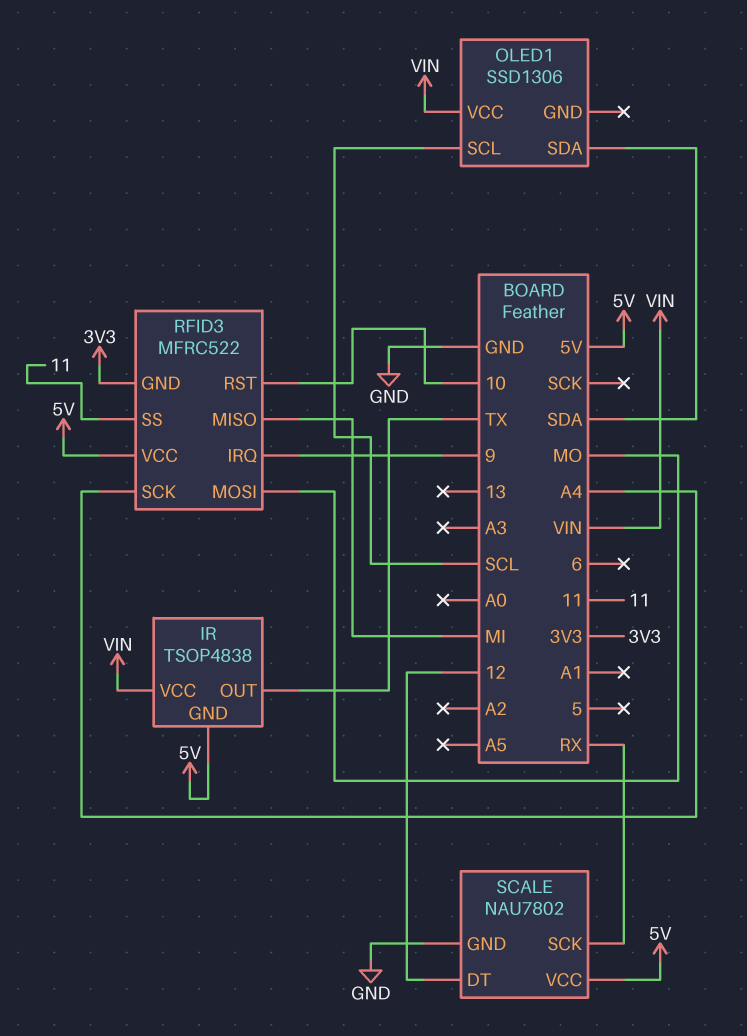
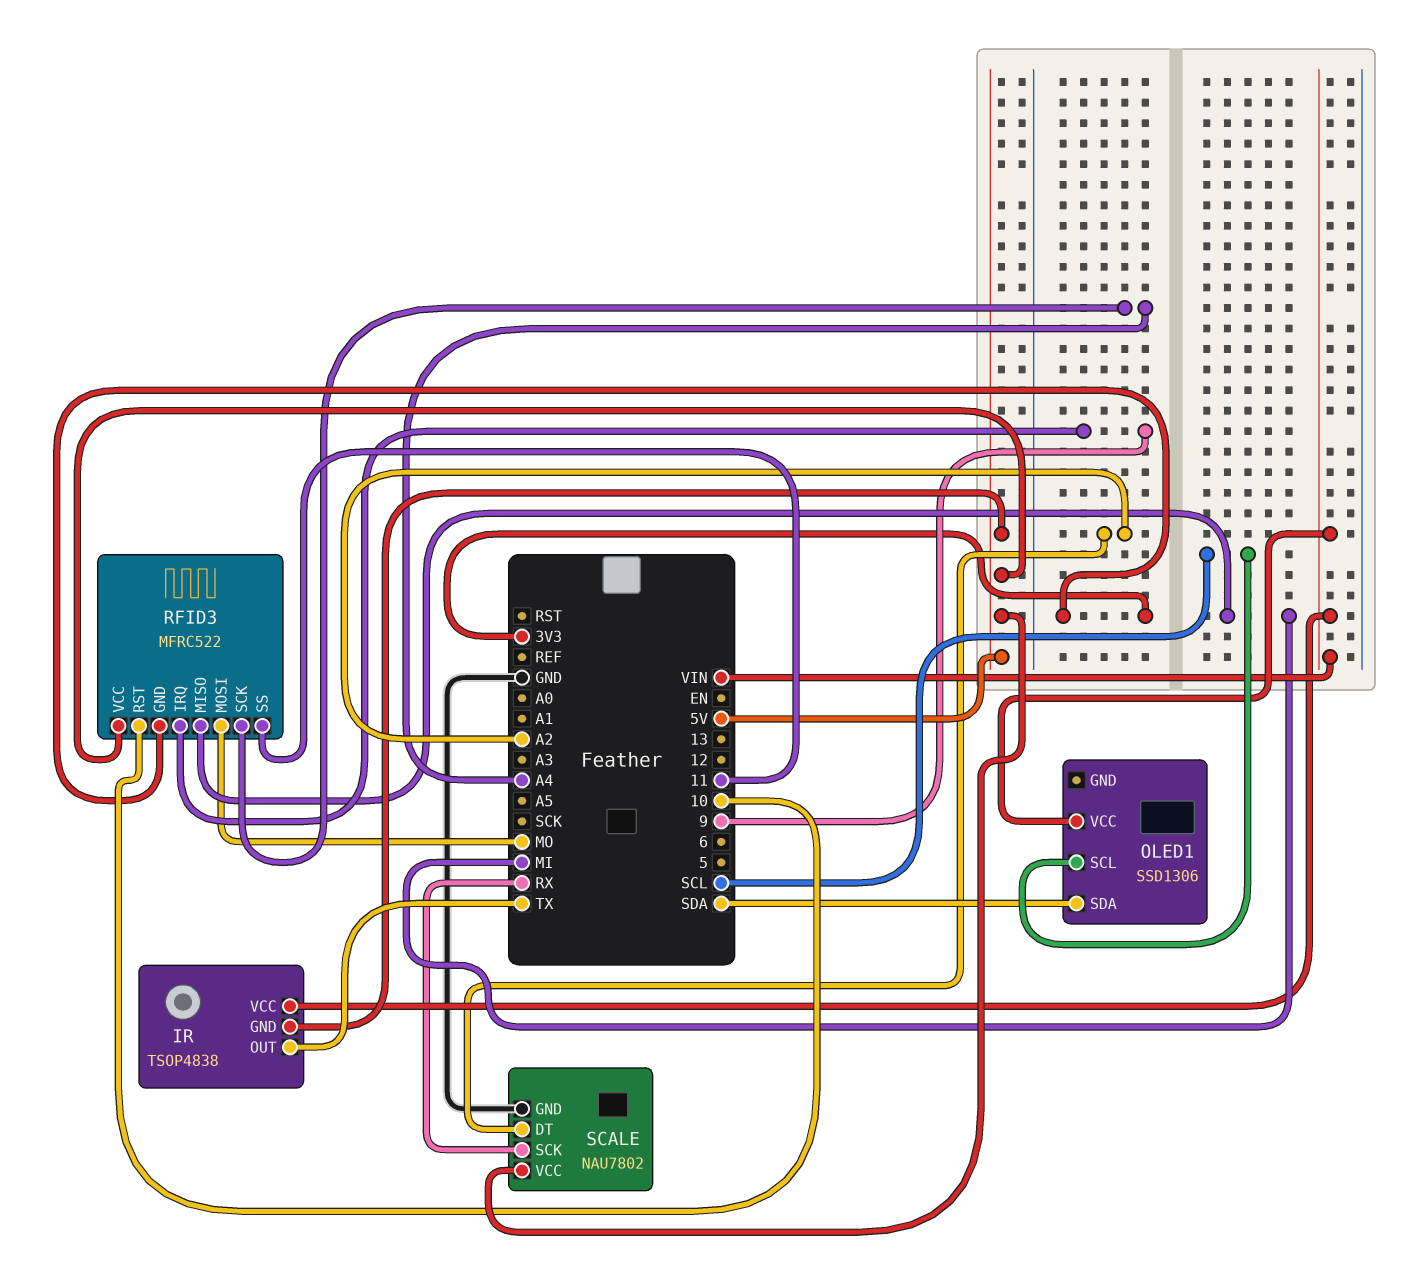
SCALE pin DT: 12 -> A2

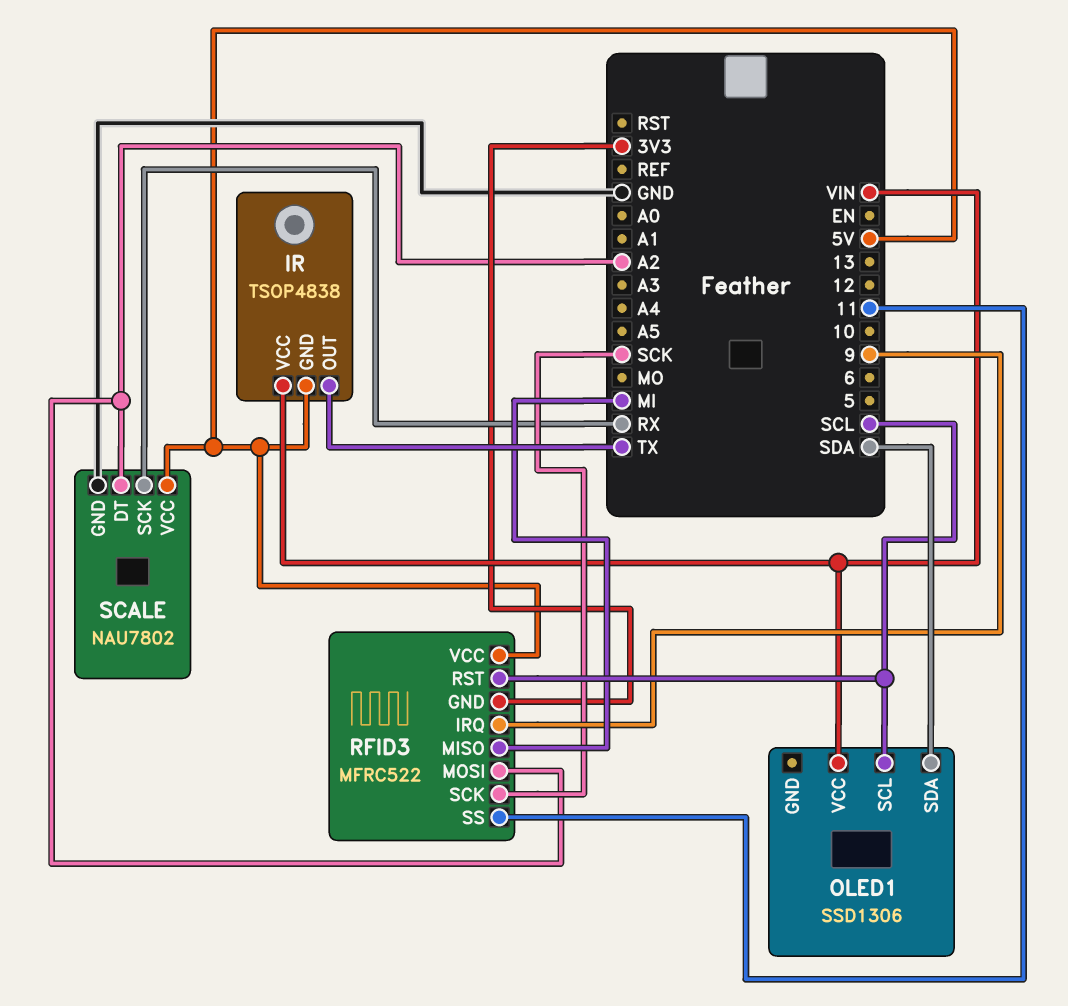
RFID3 pin MOSI: MO -> A2
RFID3 pin RST: 10 -> SCL
RFID3 pin SCK: A4 -> SCK

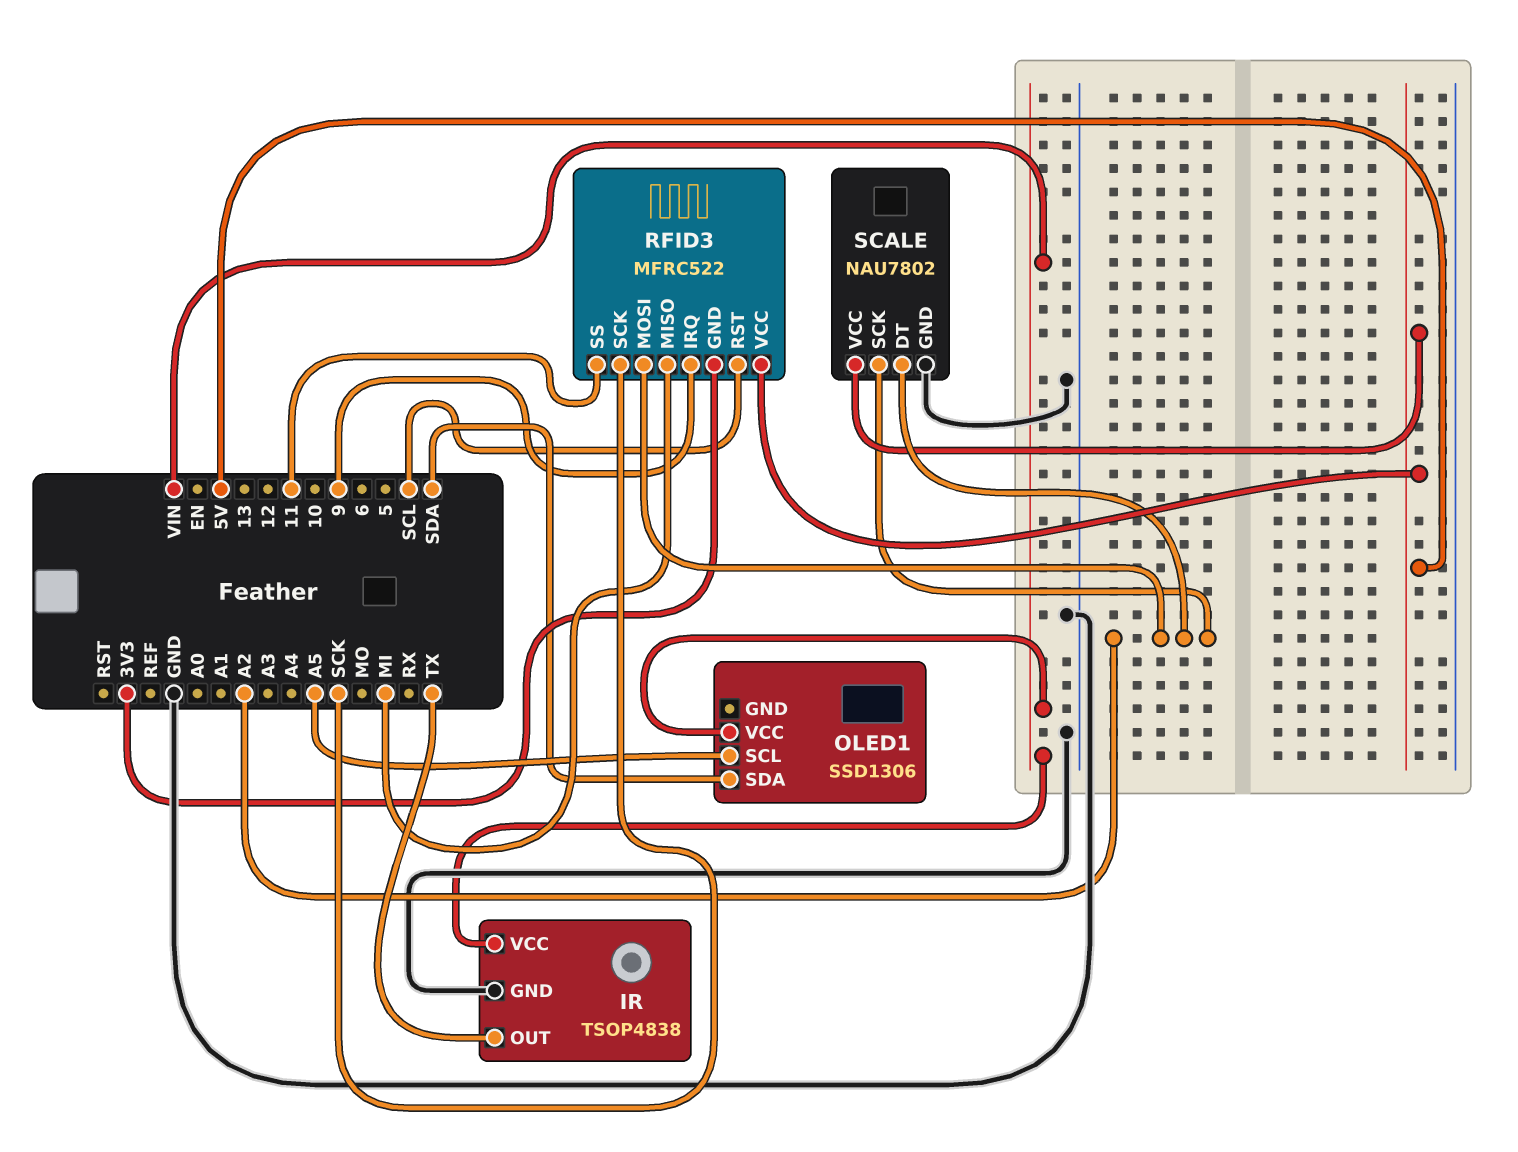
IR pin GND: 5V -> GND
OLED1 pin SCL: SCL -> A5
SCALE pin SCK: RX -> A2

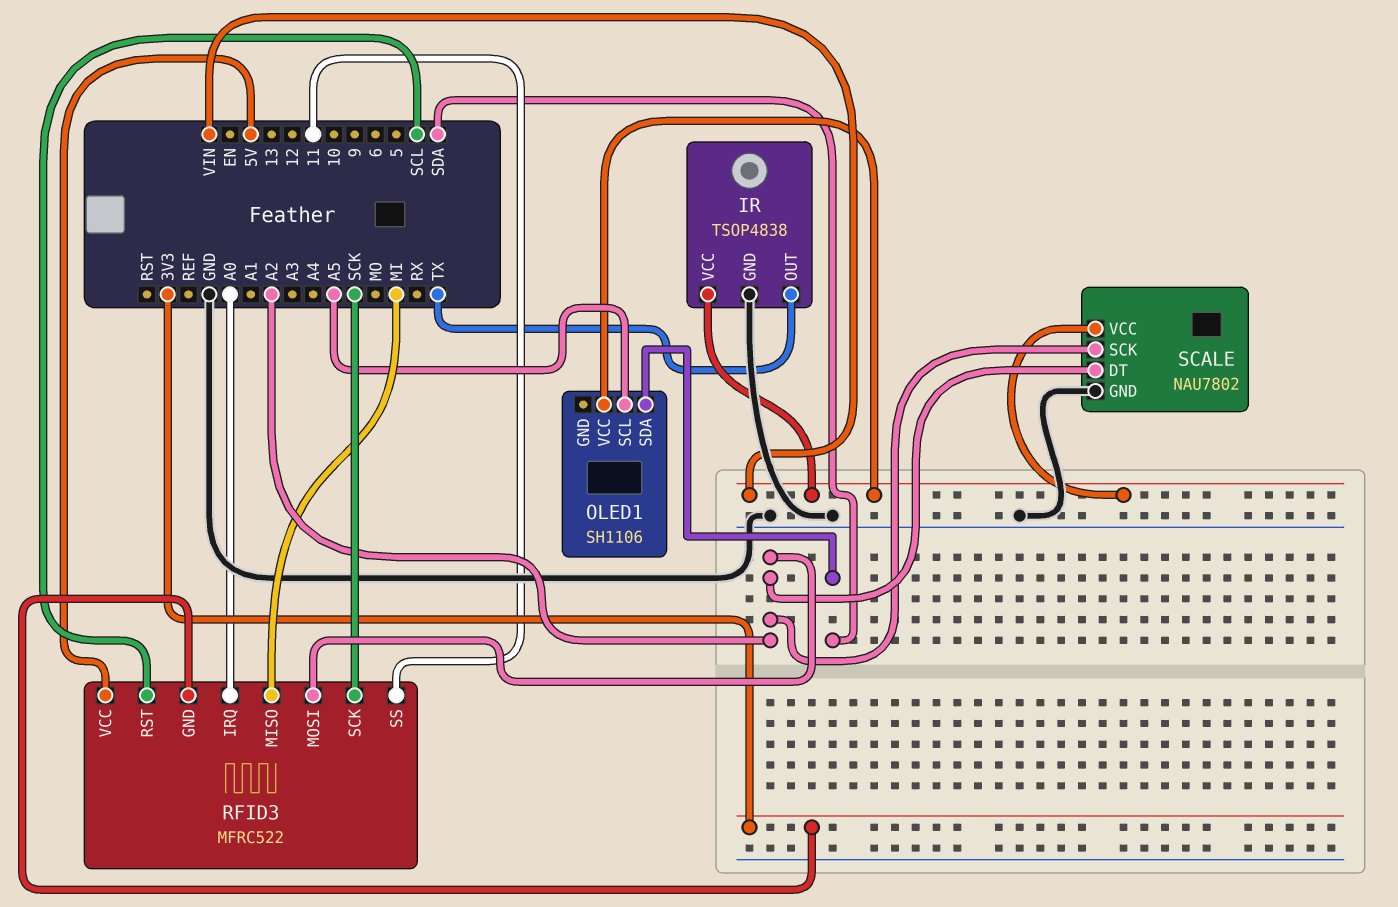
OLED1: SSD1306 -> SH1106
RFID3 pin IRQ: 9 -> A0
SCALE pin VCC: 5V -> VIN

